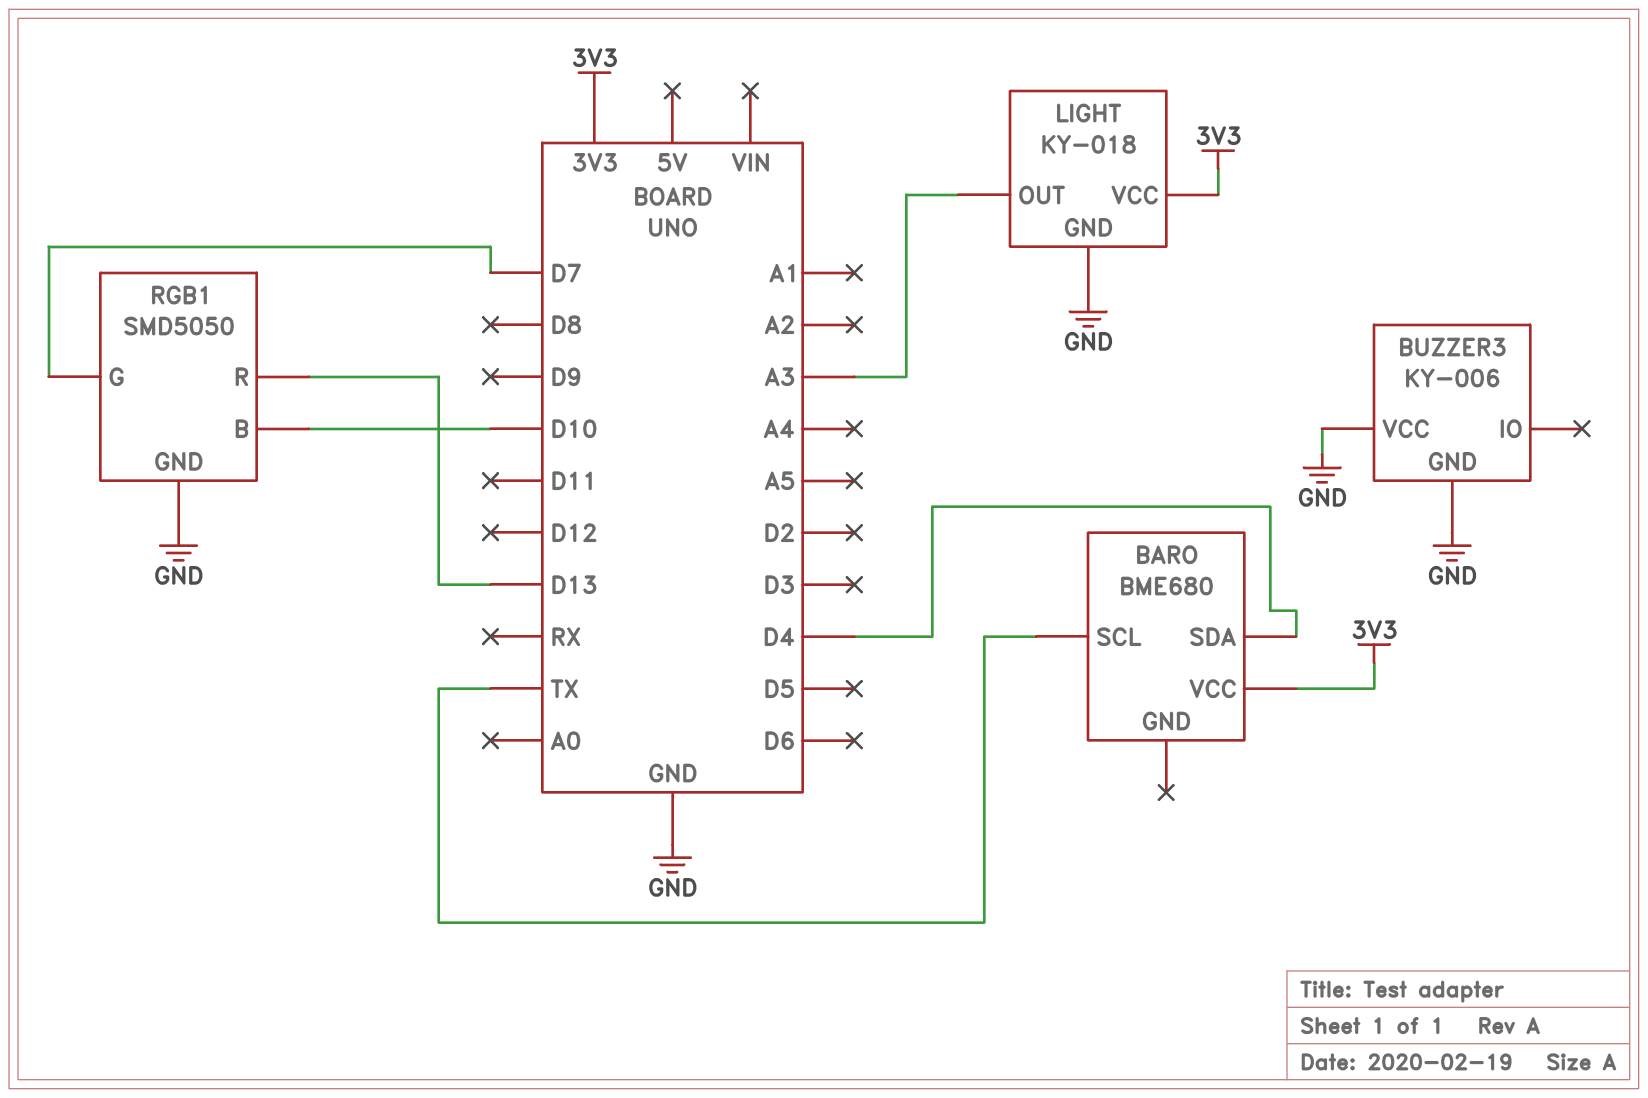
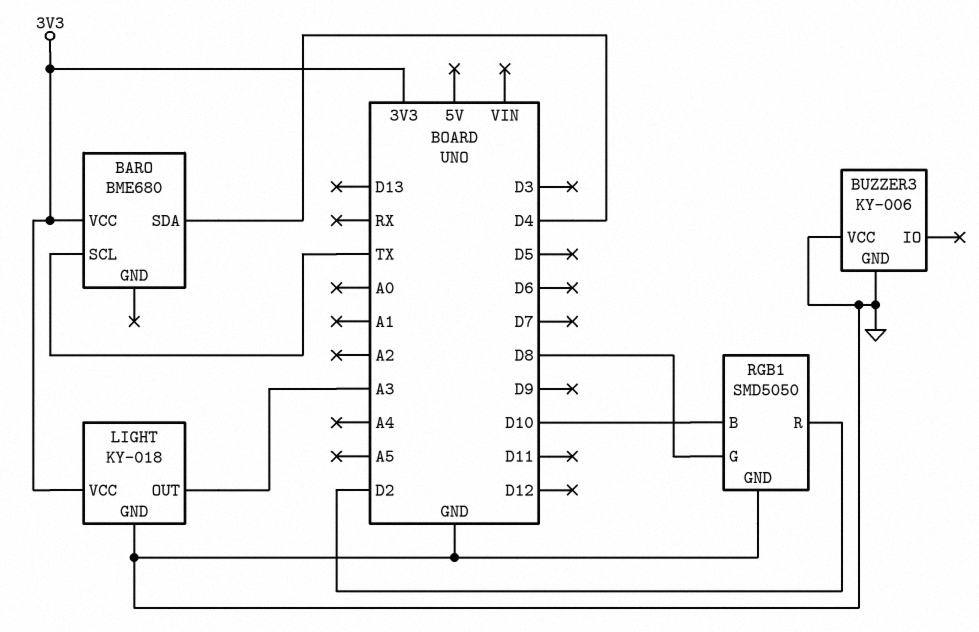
RGB1 pin G: D7 -> D8
RGB1 pin R: D13 -> D2

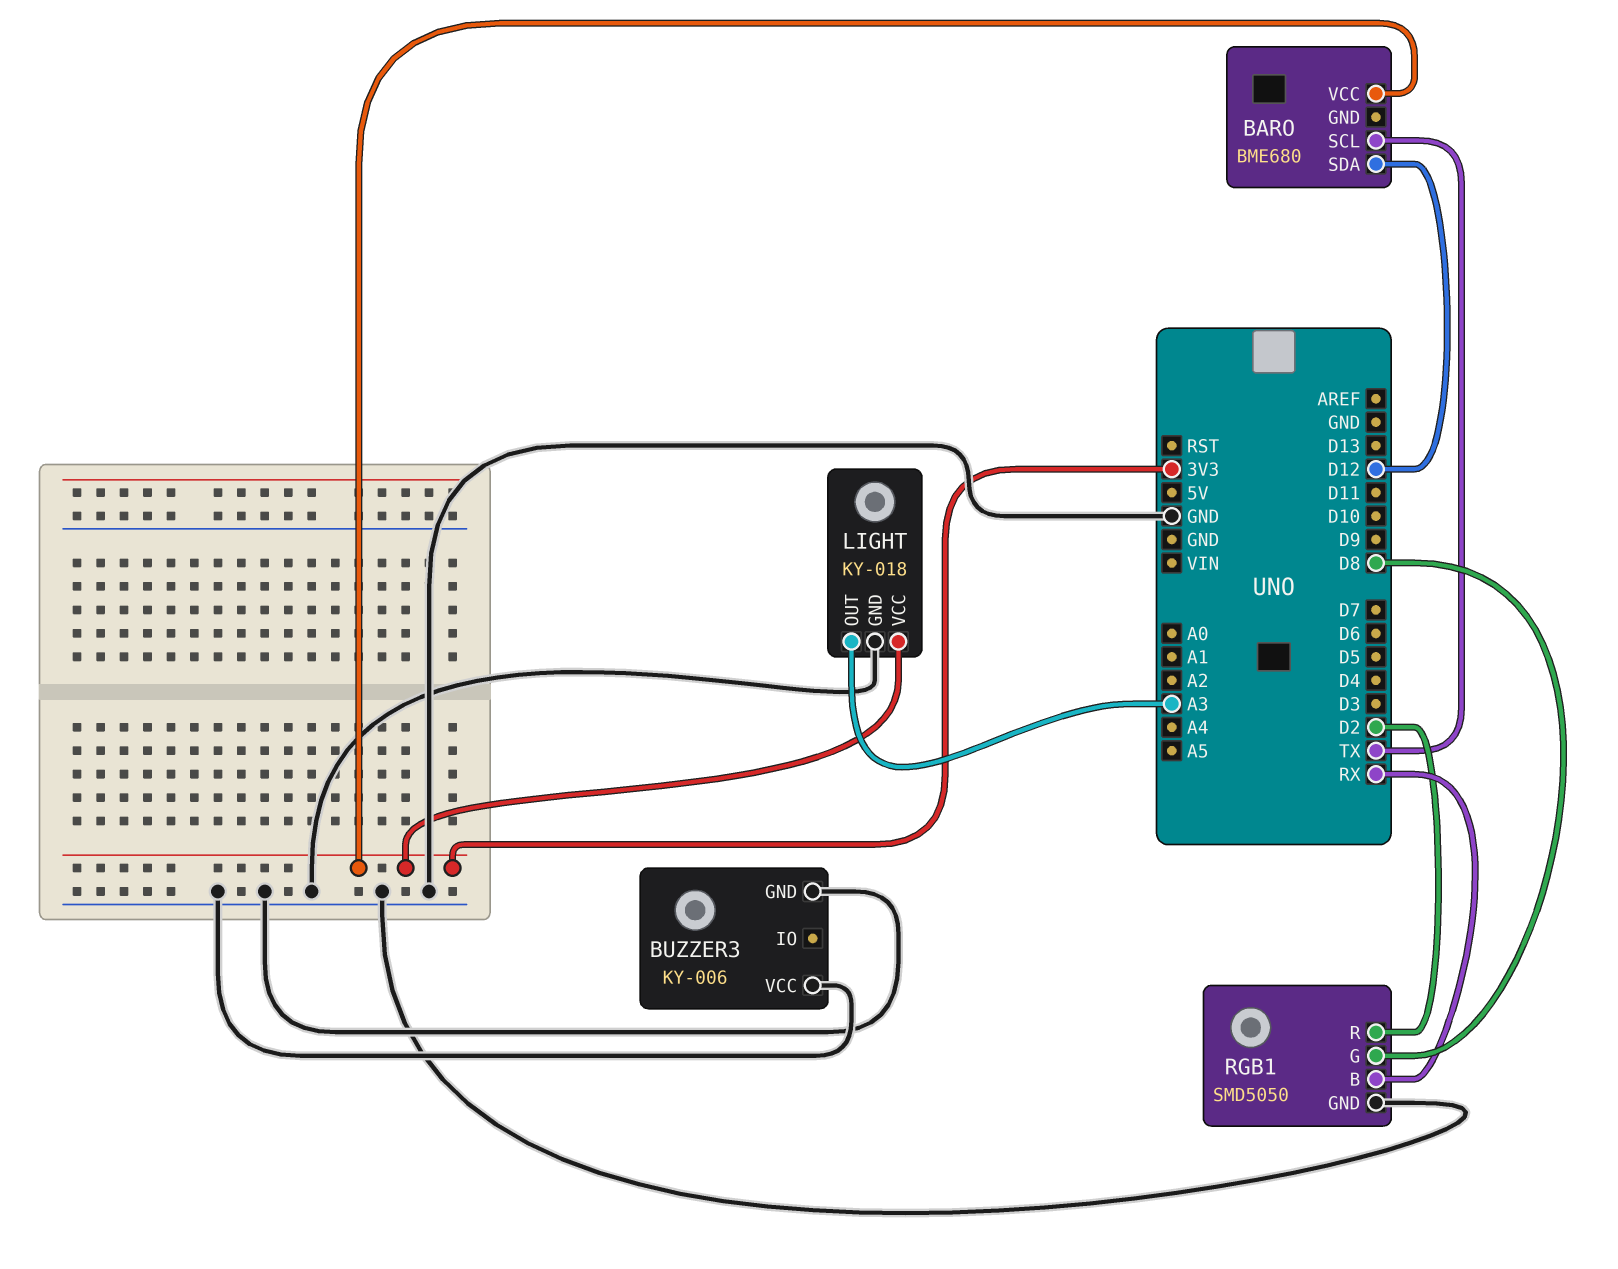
BARO pin SDA: D4 -> D12
RGB1 pin B: D10 -> RX

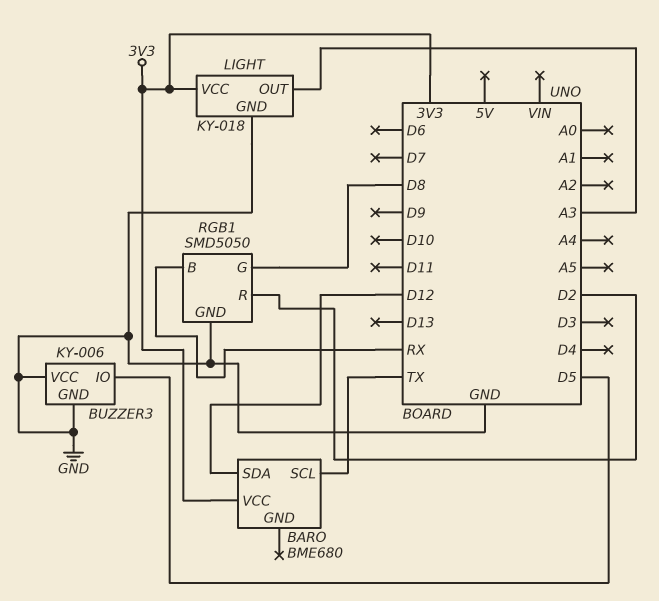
BUZZER3 pin IO: none -> D5

